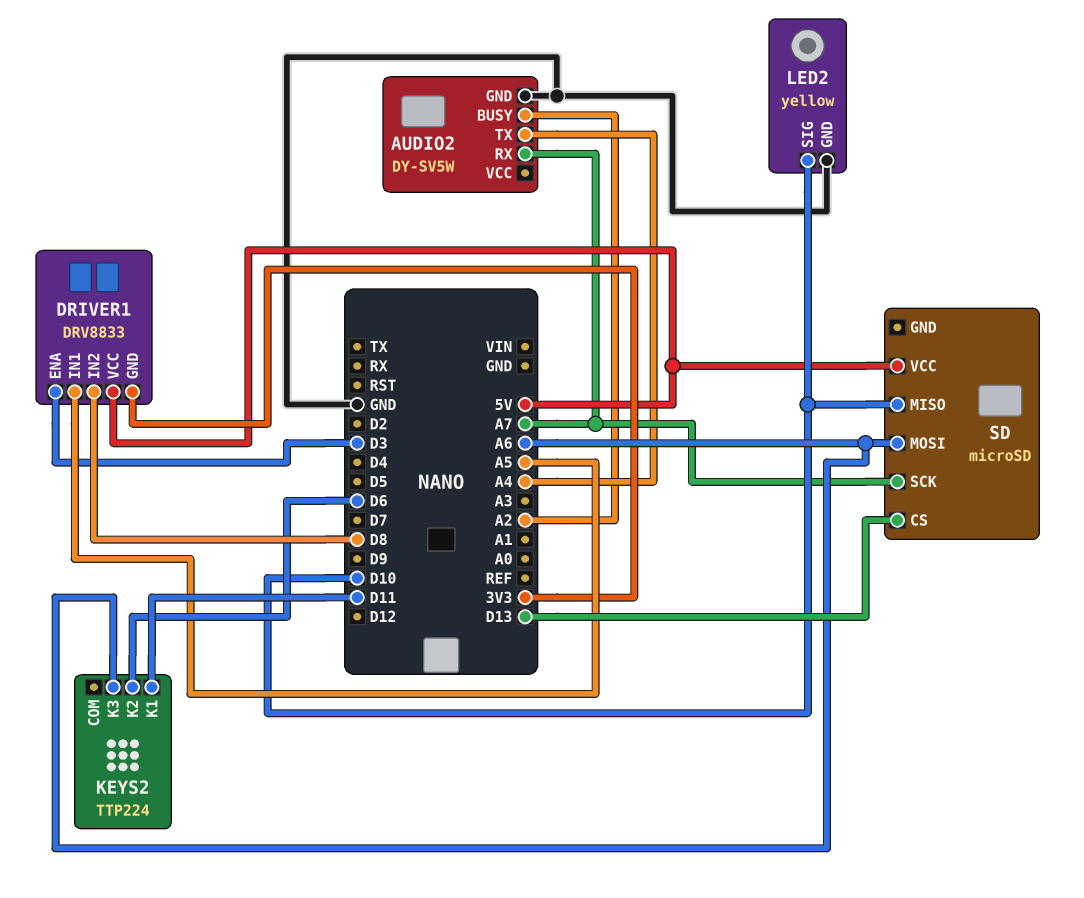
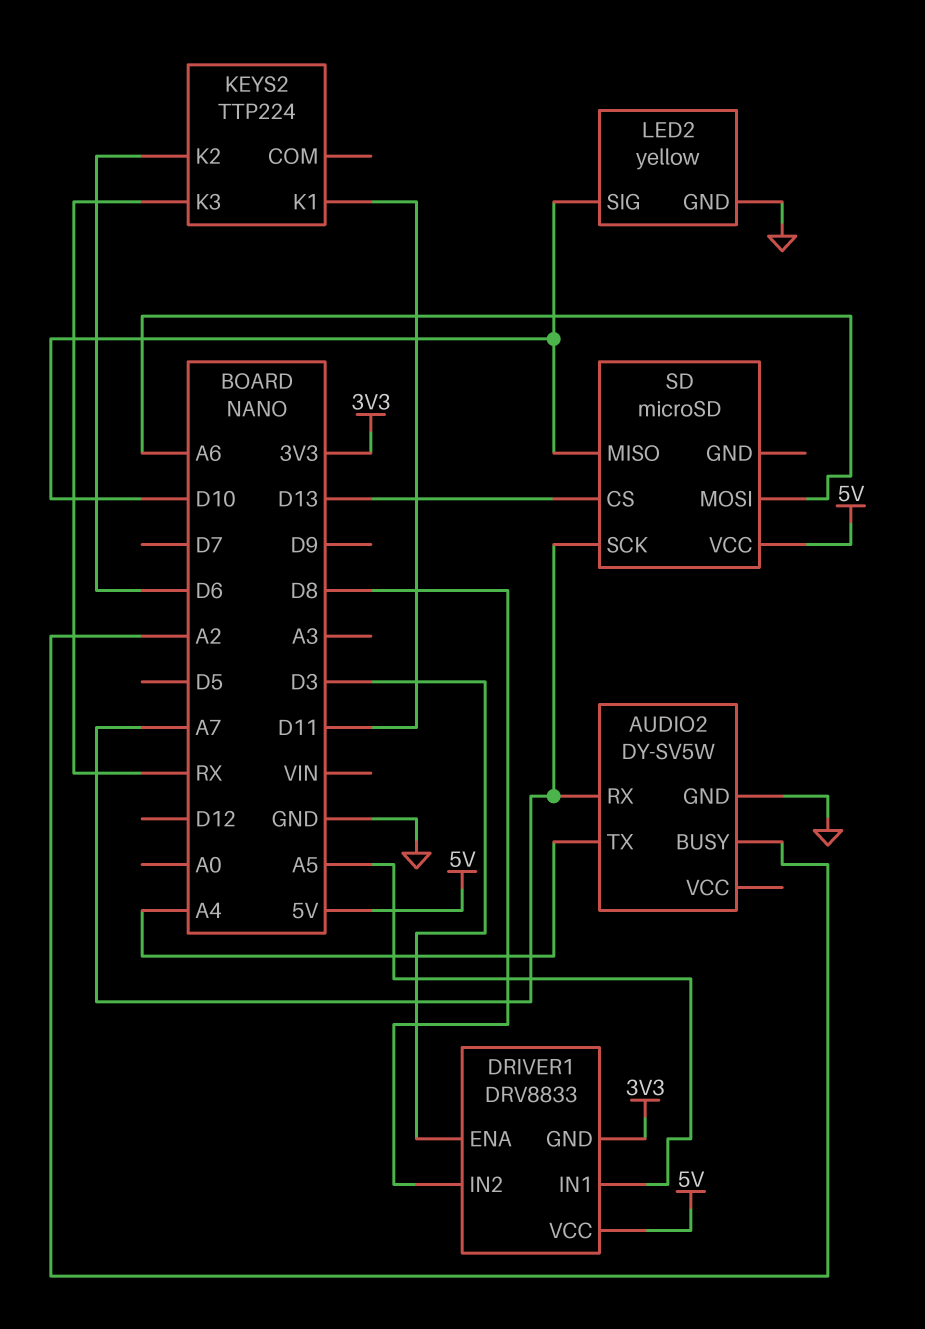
KEYS2 pin K3: A6 -> RX

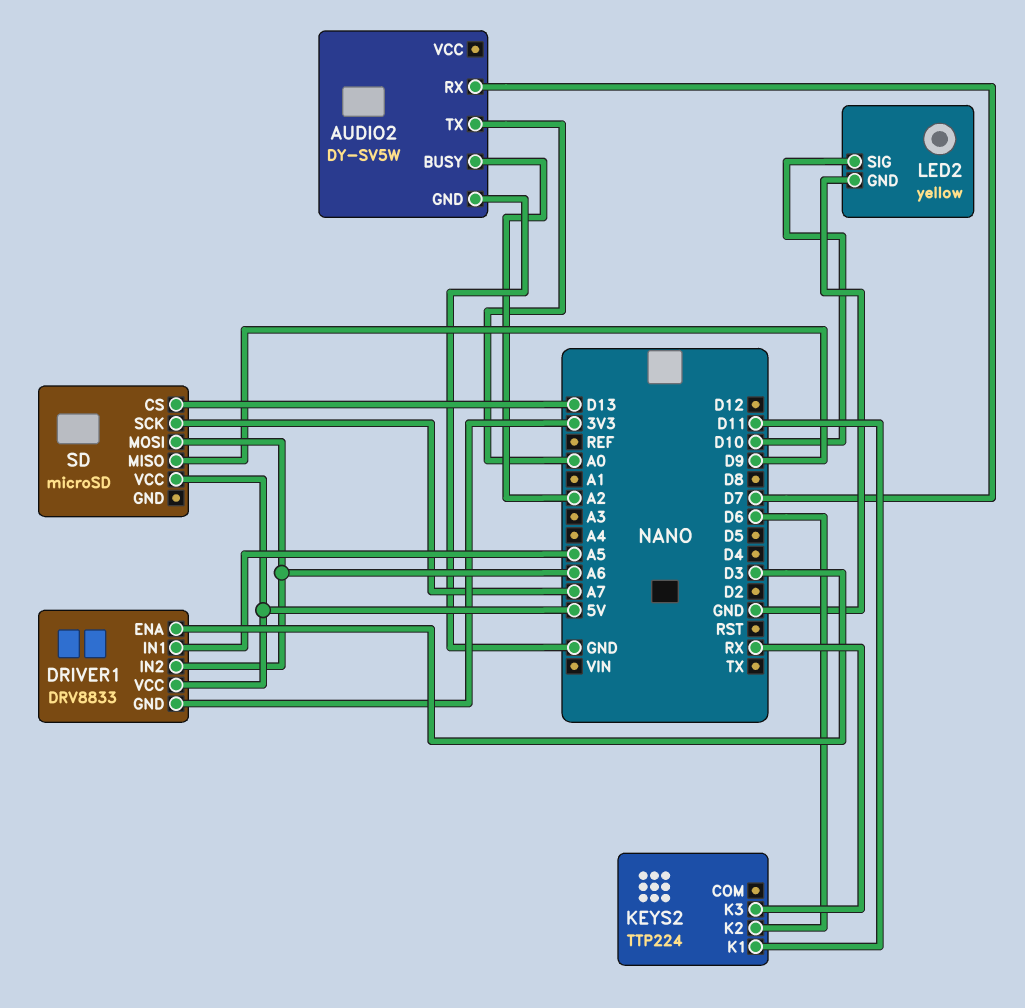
AUDIO2 pin RX: A7 -> D7
AUDIO2 pin TX: A4 -> A0
DRIVER1 pin IN2: D8 -> A6
SD pin MISO: D10 -> D9

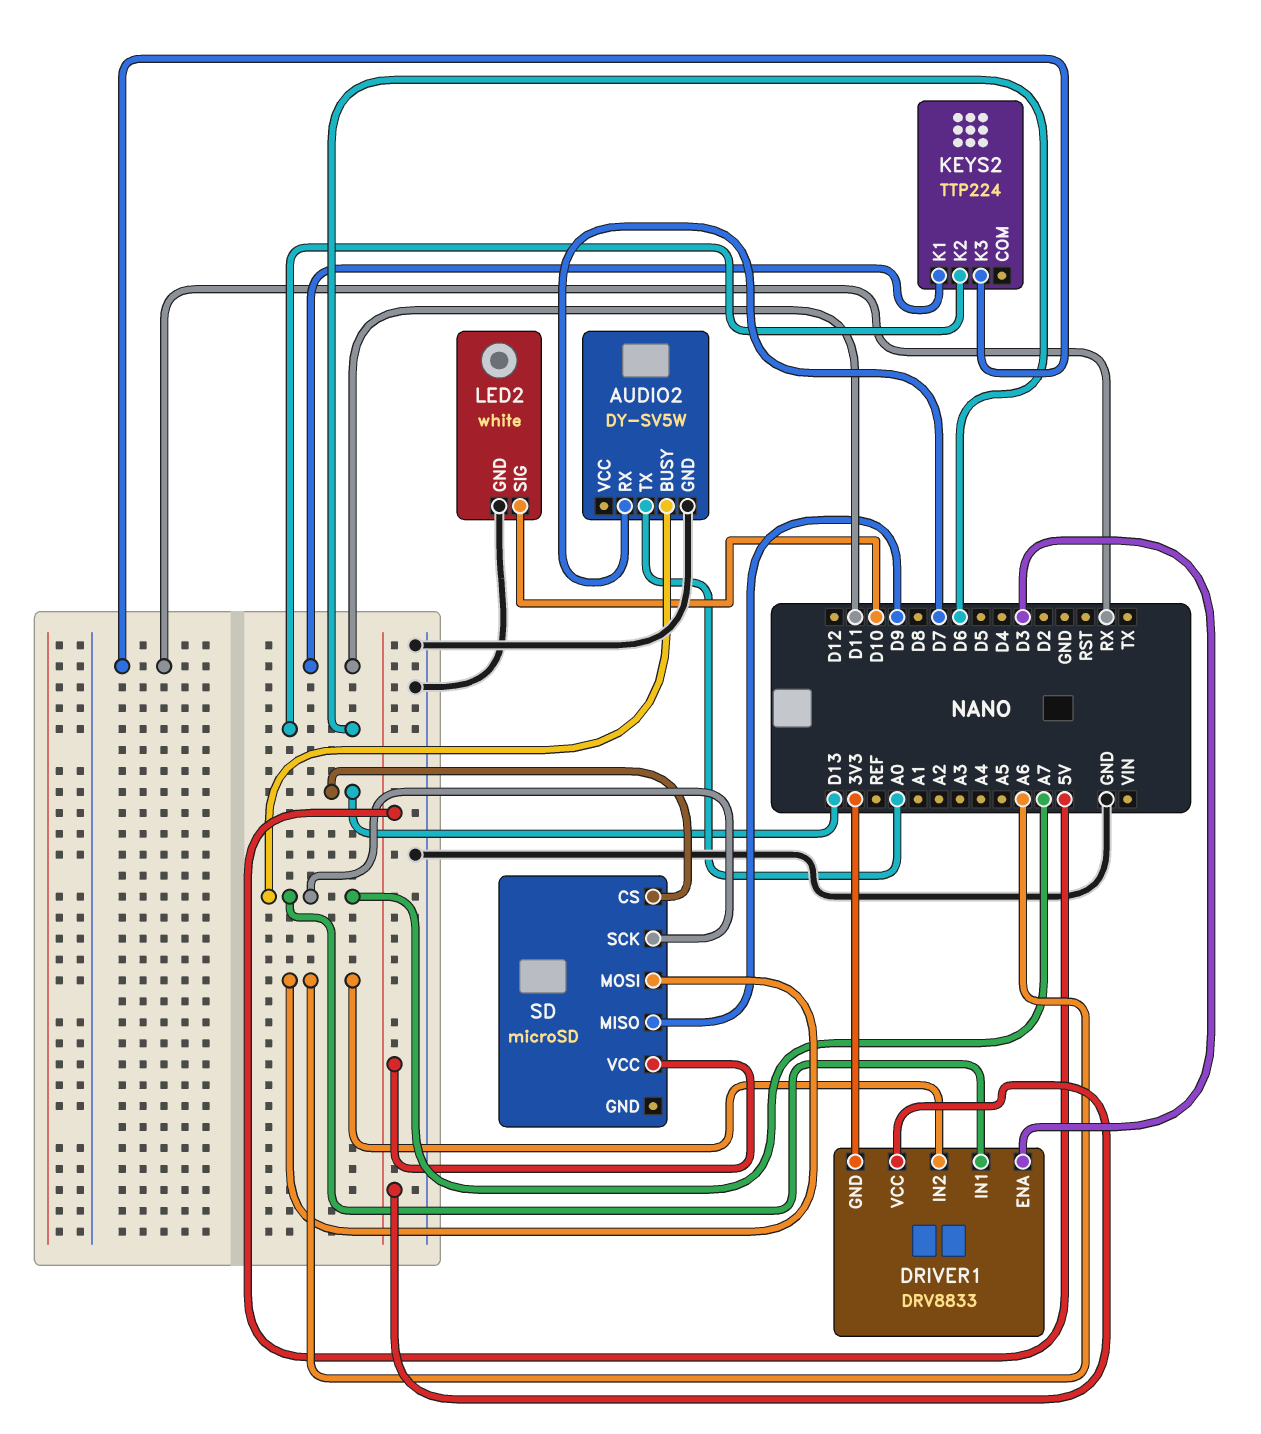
AUDIO2 pin BUSY: A2 -> A7
DRIVER1 pin IN1: A5 -> A7
LED2: yellow -> white

